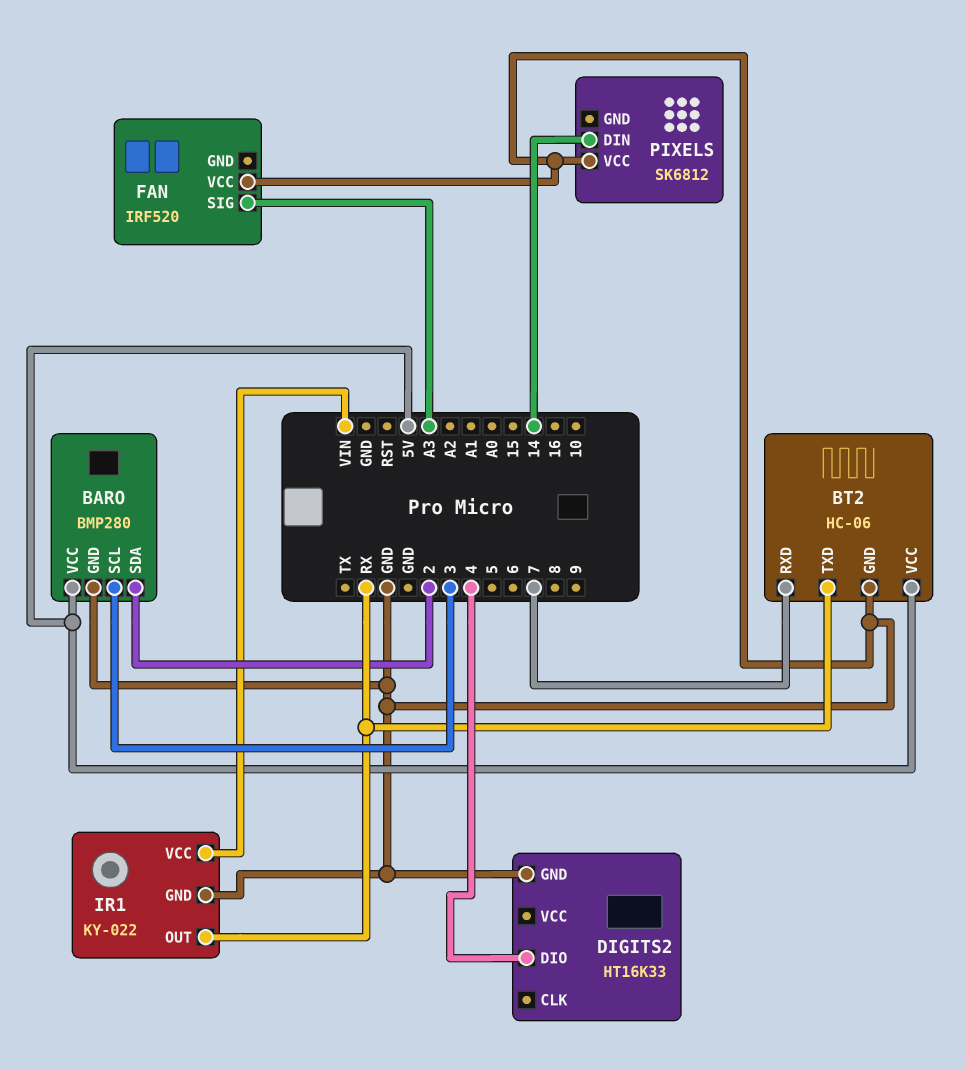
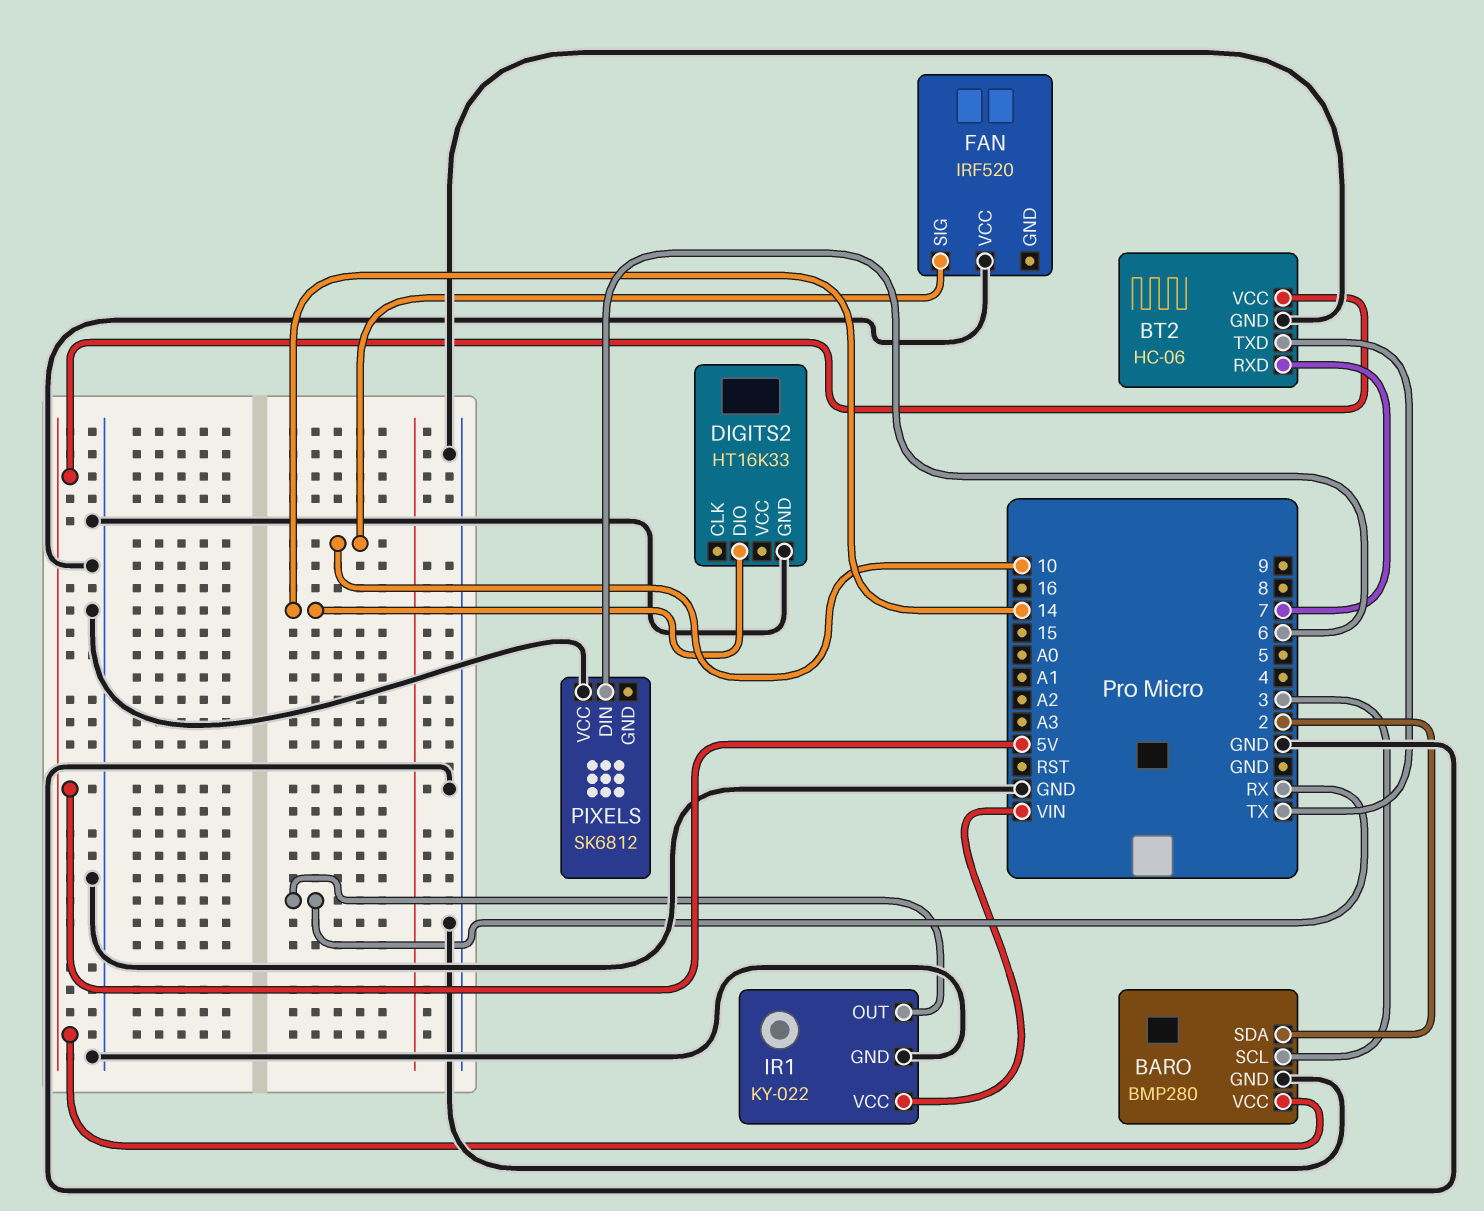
BT2 pin TXD: RX -> TX
DIGITS2 pin DIO: 4 -> 14
FAN pin SIG: A3 -> 10
PIXELS pin DIN: 14 -> 6

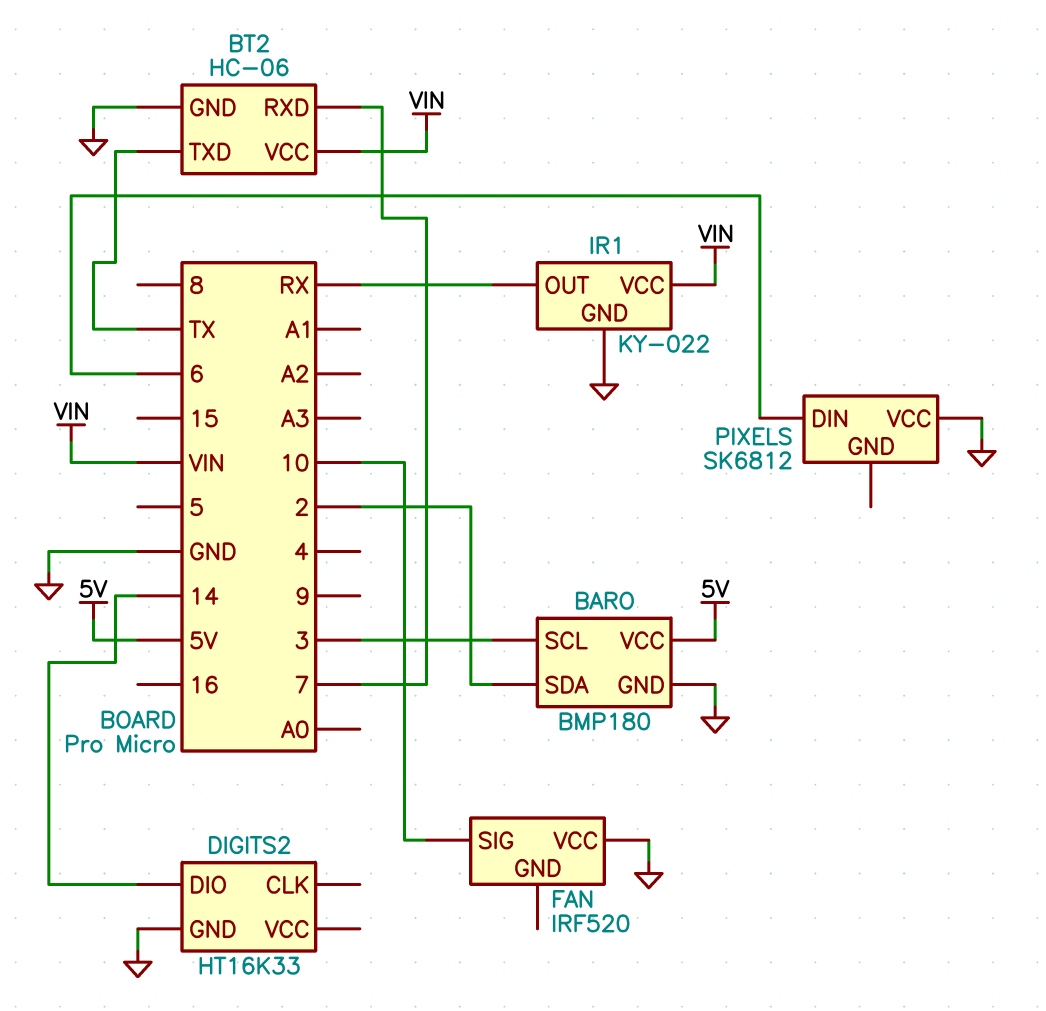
BARO: BMP280 -> BMP180
BT2 pin VCC: 5V -> VIN

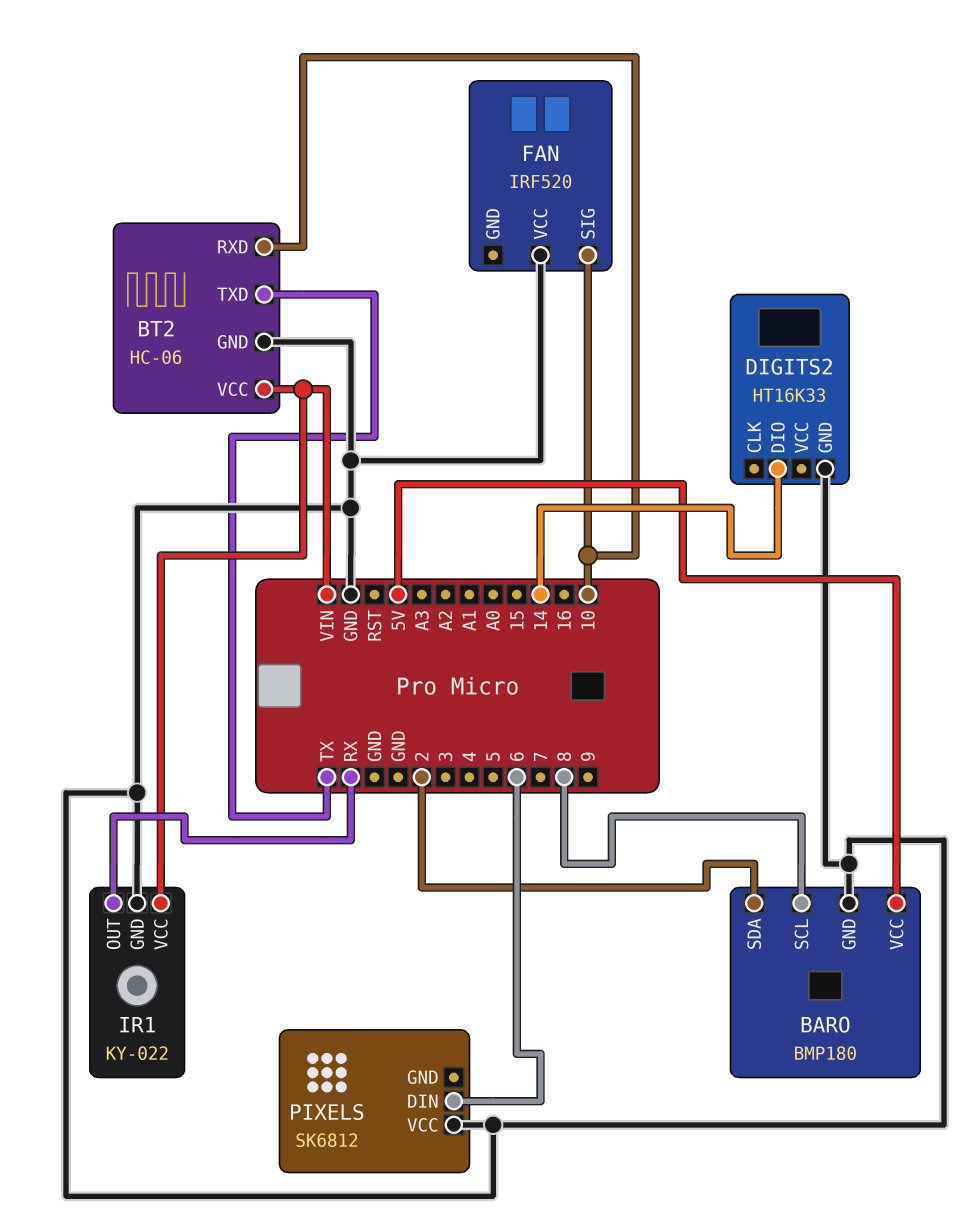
BARO pin SCL: 3 -> 8
BT2 pin RXD: 7 -> 10

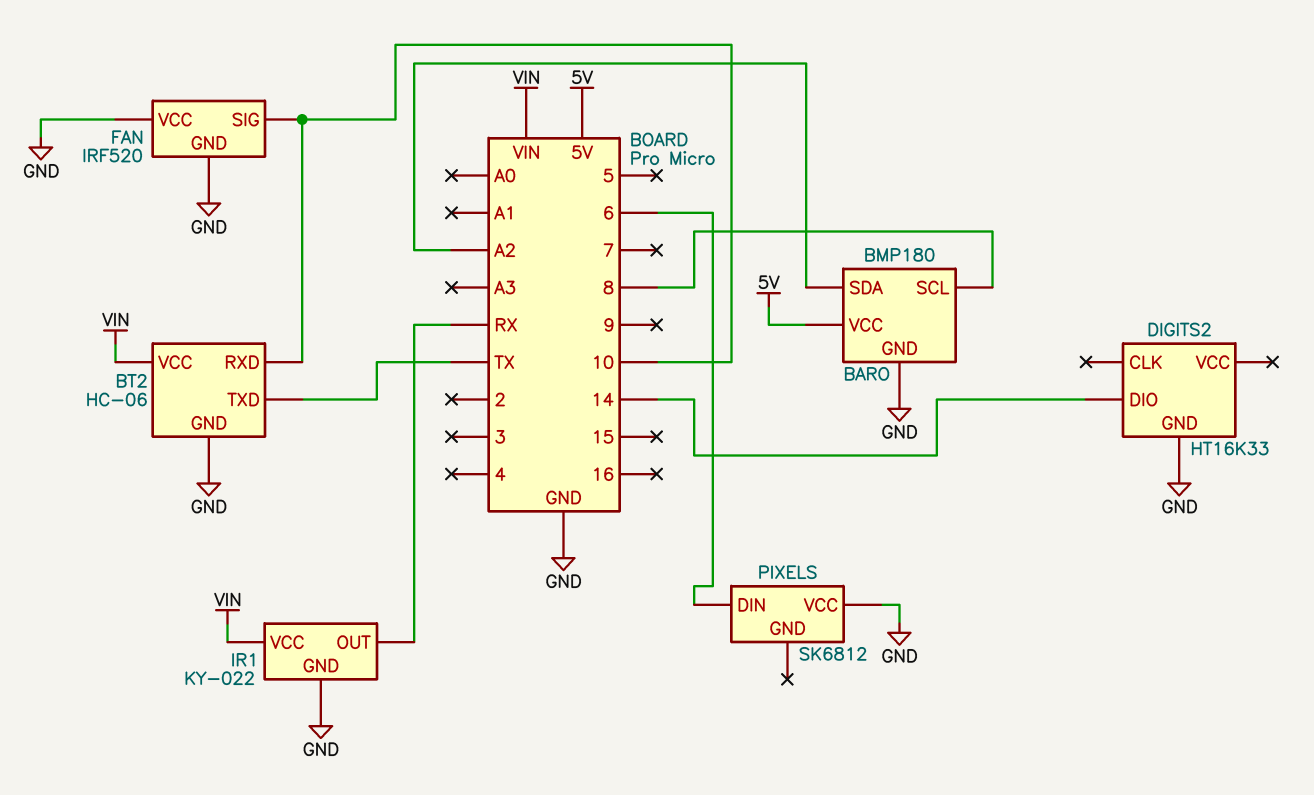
BARO pin SDA: 2 -> A2
FAN pin GND: none -> GND

